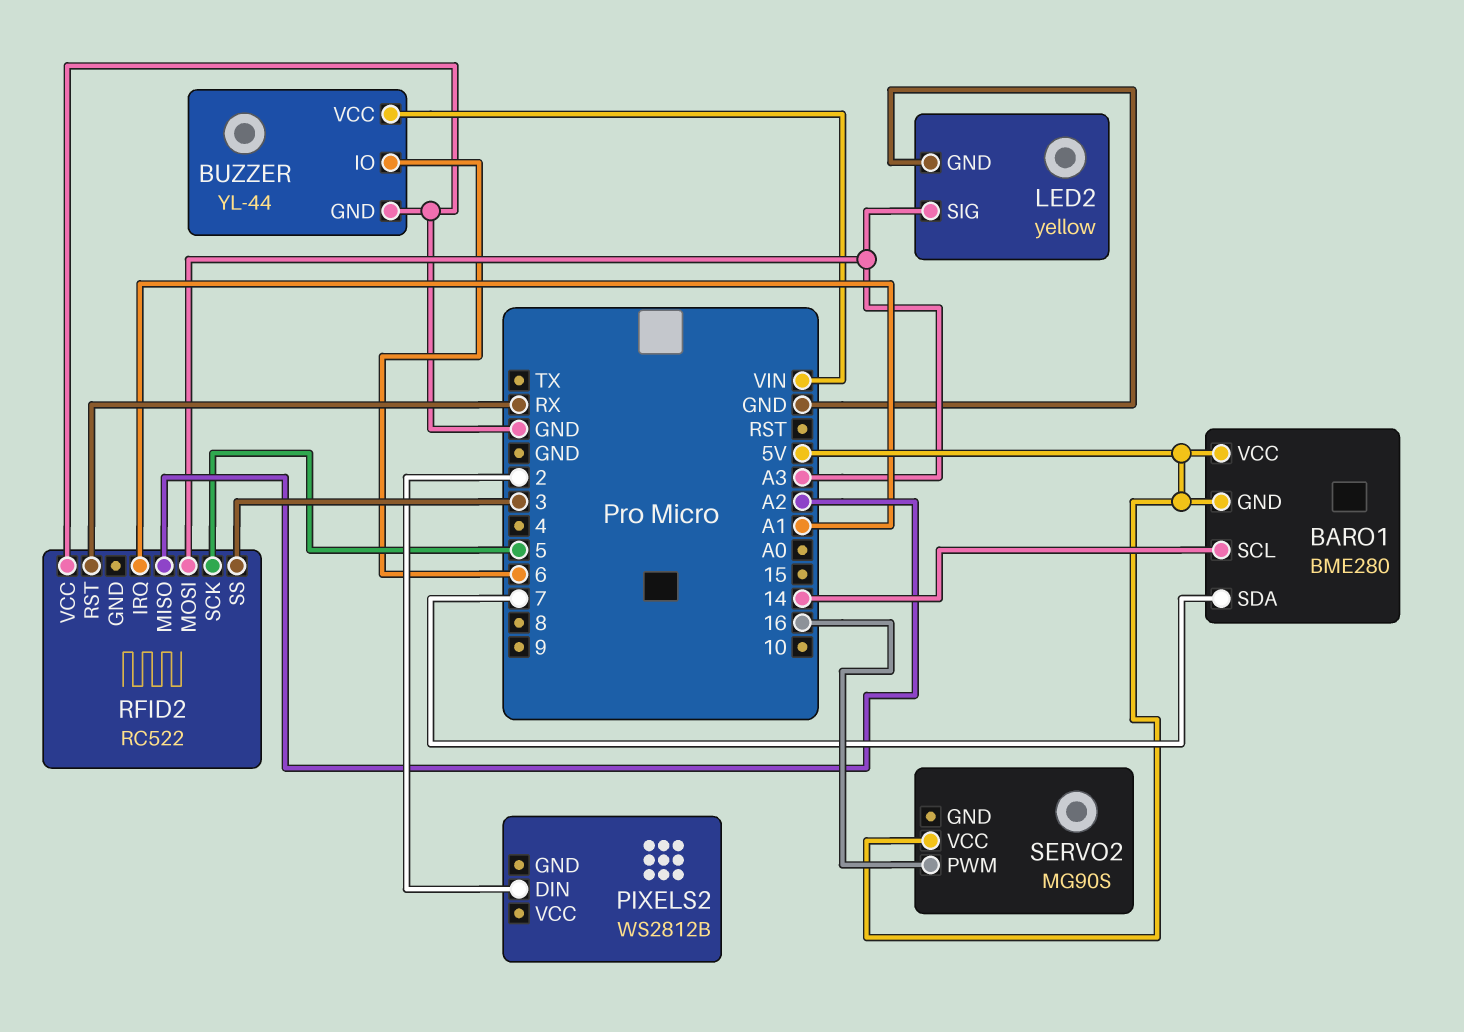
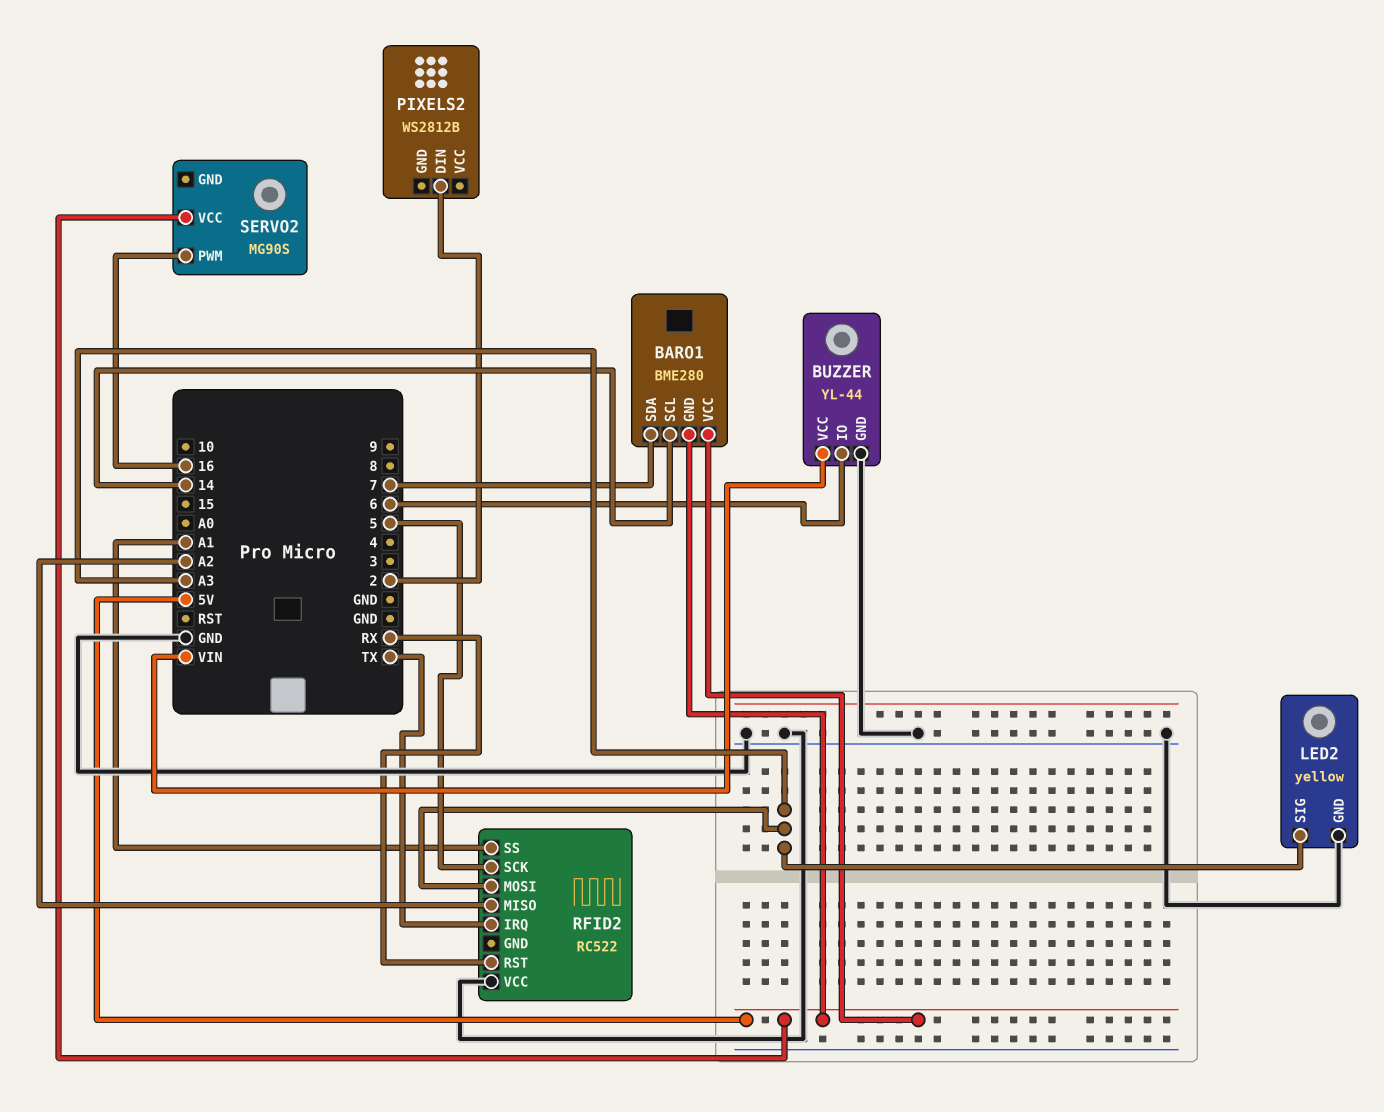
RFID2 pin IRQ: A1 -> TX
RFID2 pin SS: 3 -> A1

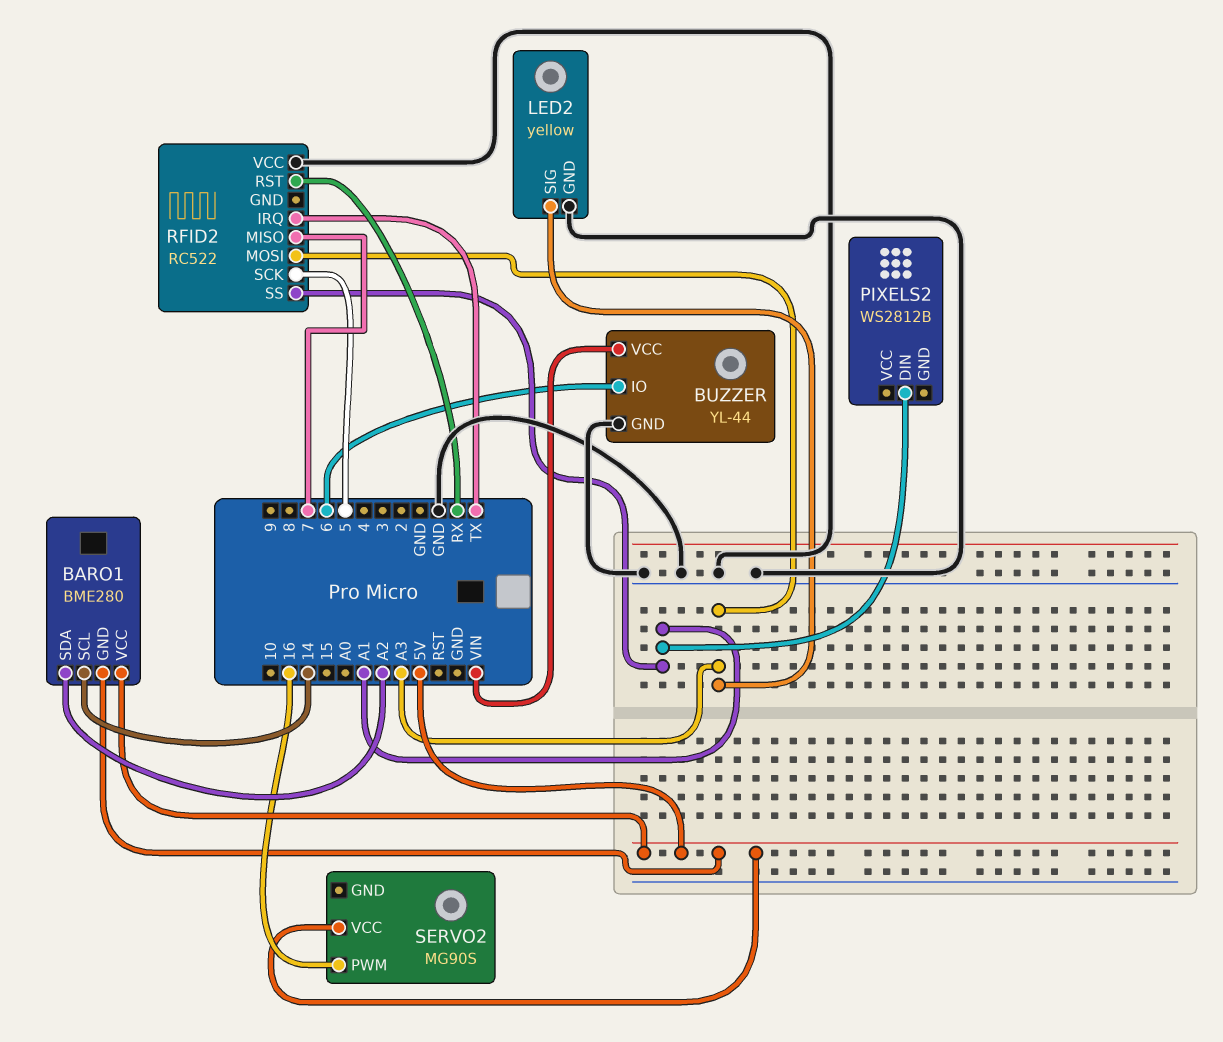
BARO1 pin SDA: 7 -> A2
PIXELS2 pin DIN: 2 -> A1
RFID2 pin MISO: A2 -> 7

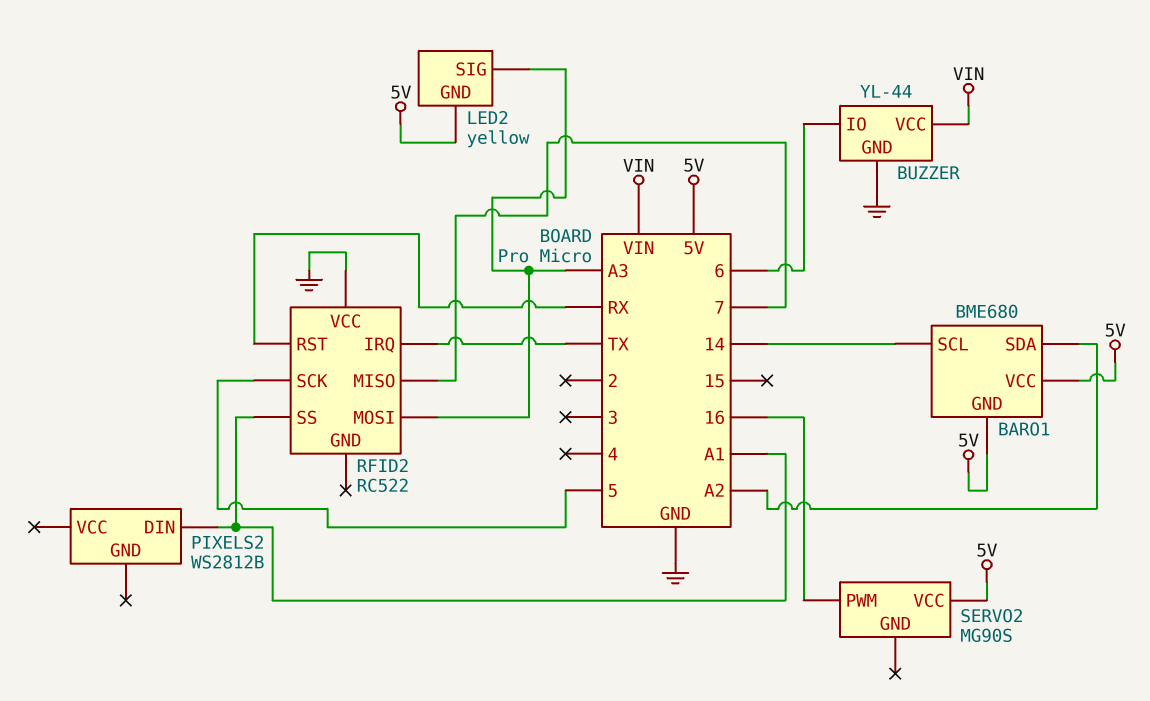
BARO1: BME280 -> BME680
LED2 pin GND: GND -> 5V

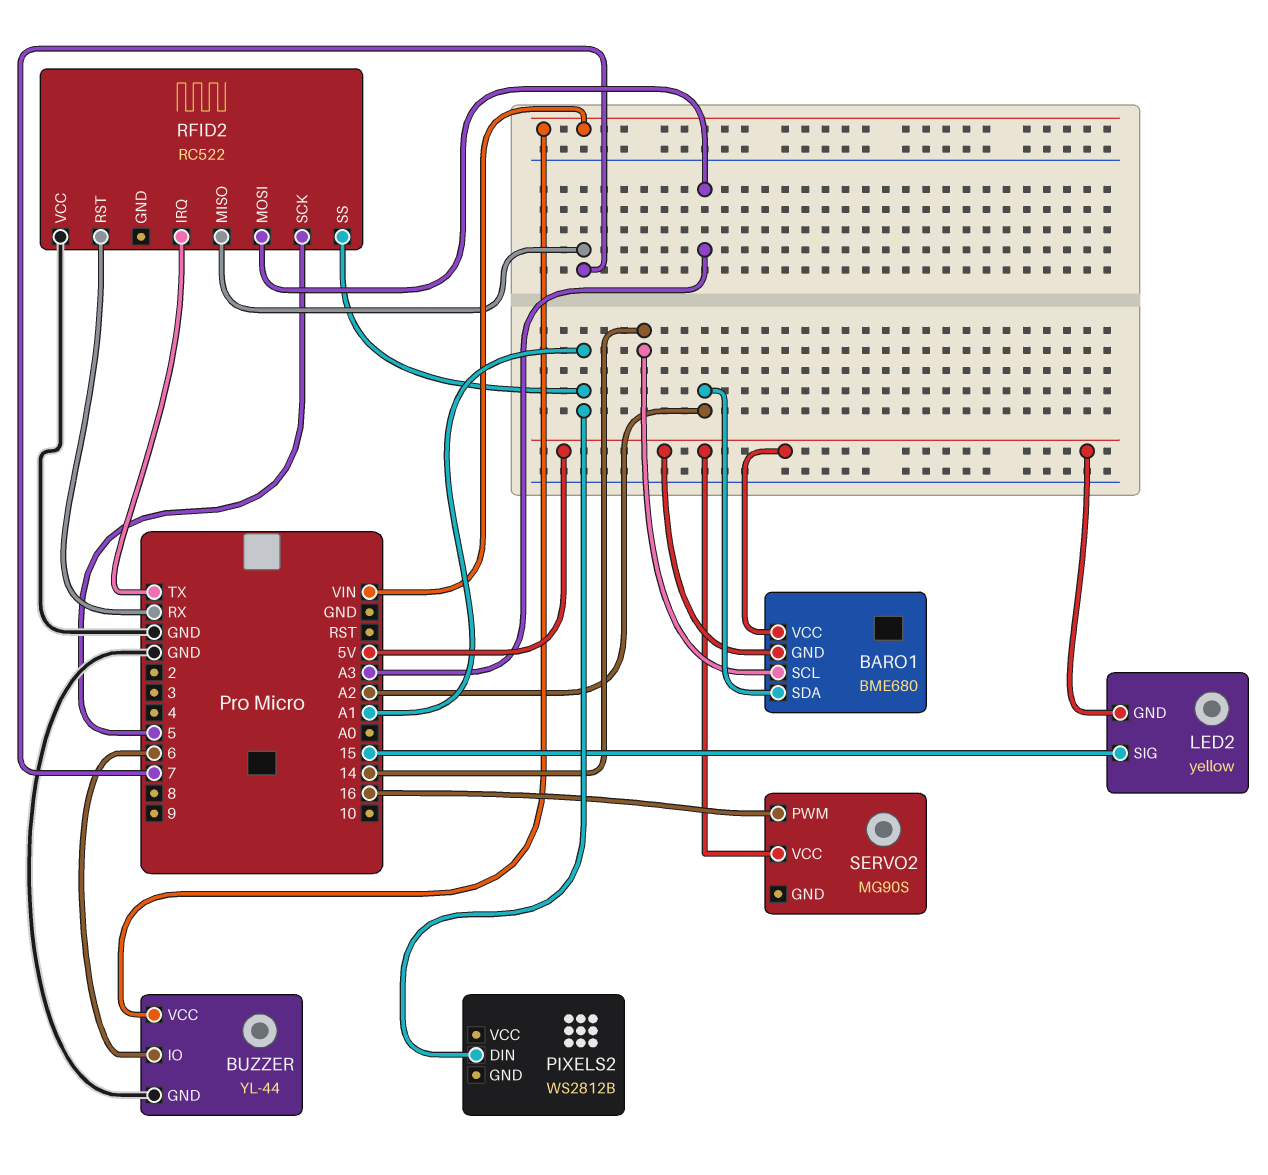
LED2 pin SIG: A3 -> 15

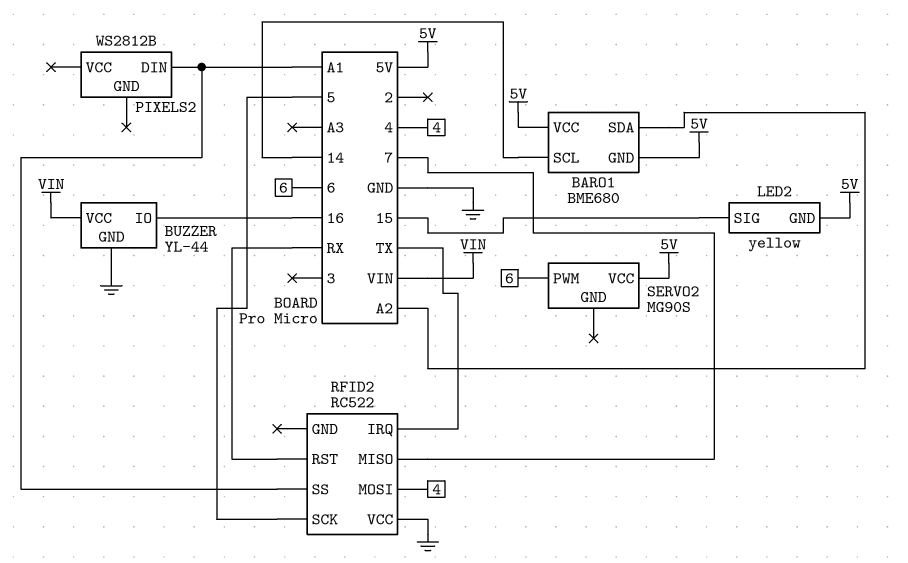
BUZZER pin IO: 6 -> 16
RFID2 pin MOSI: A3 -> 4
SERVO2 pin PWM: 16 -> 6

